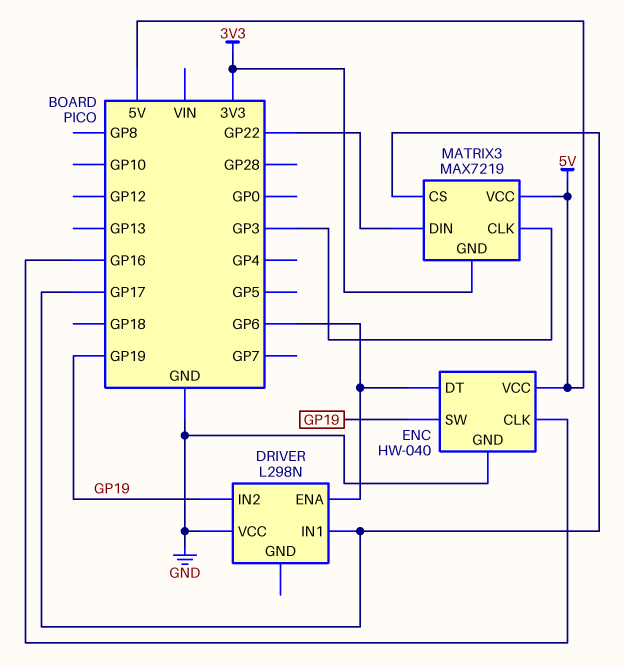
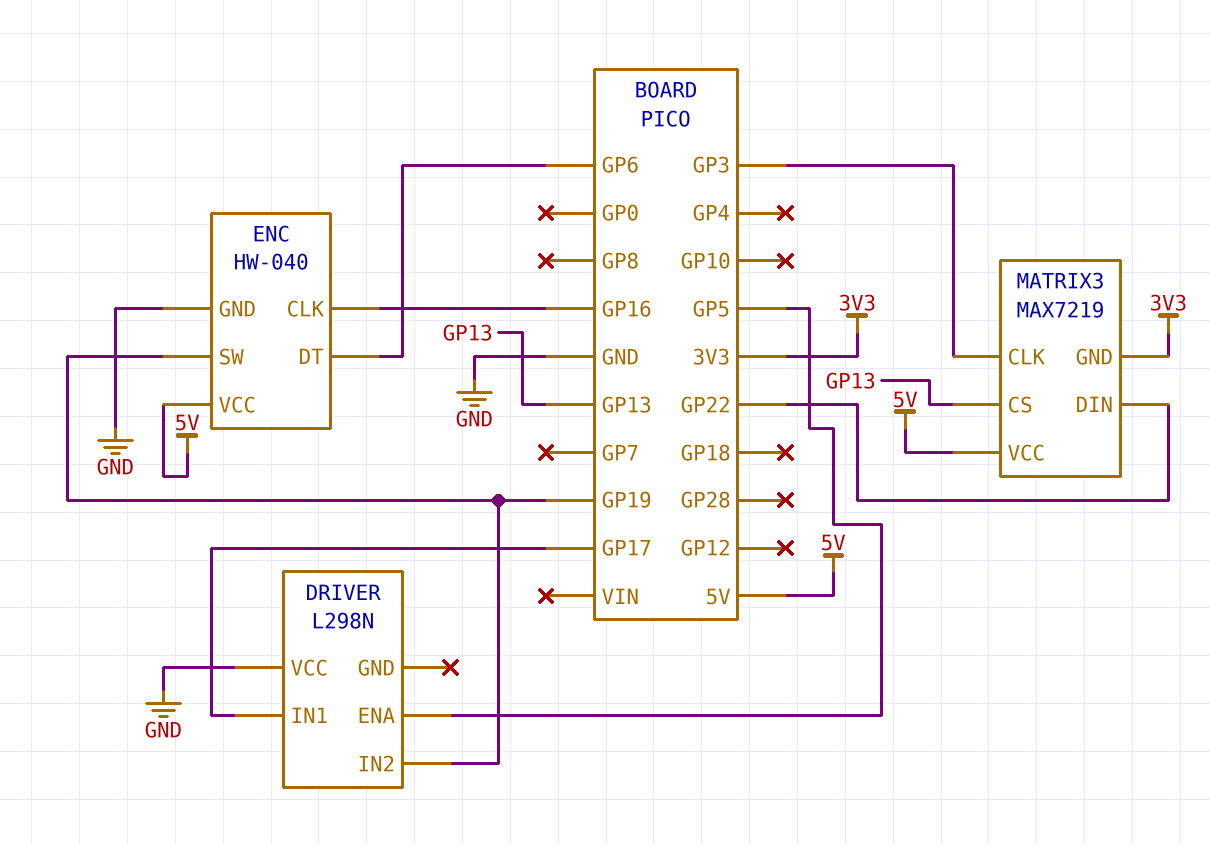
DRIVER pin ENA: GP6 -> GP5
MATRIX3 pin CS: GP17 -> GP13

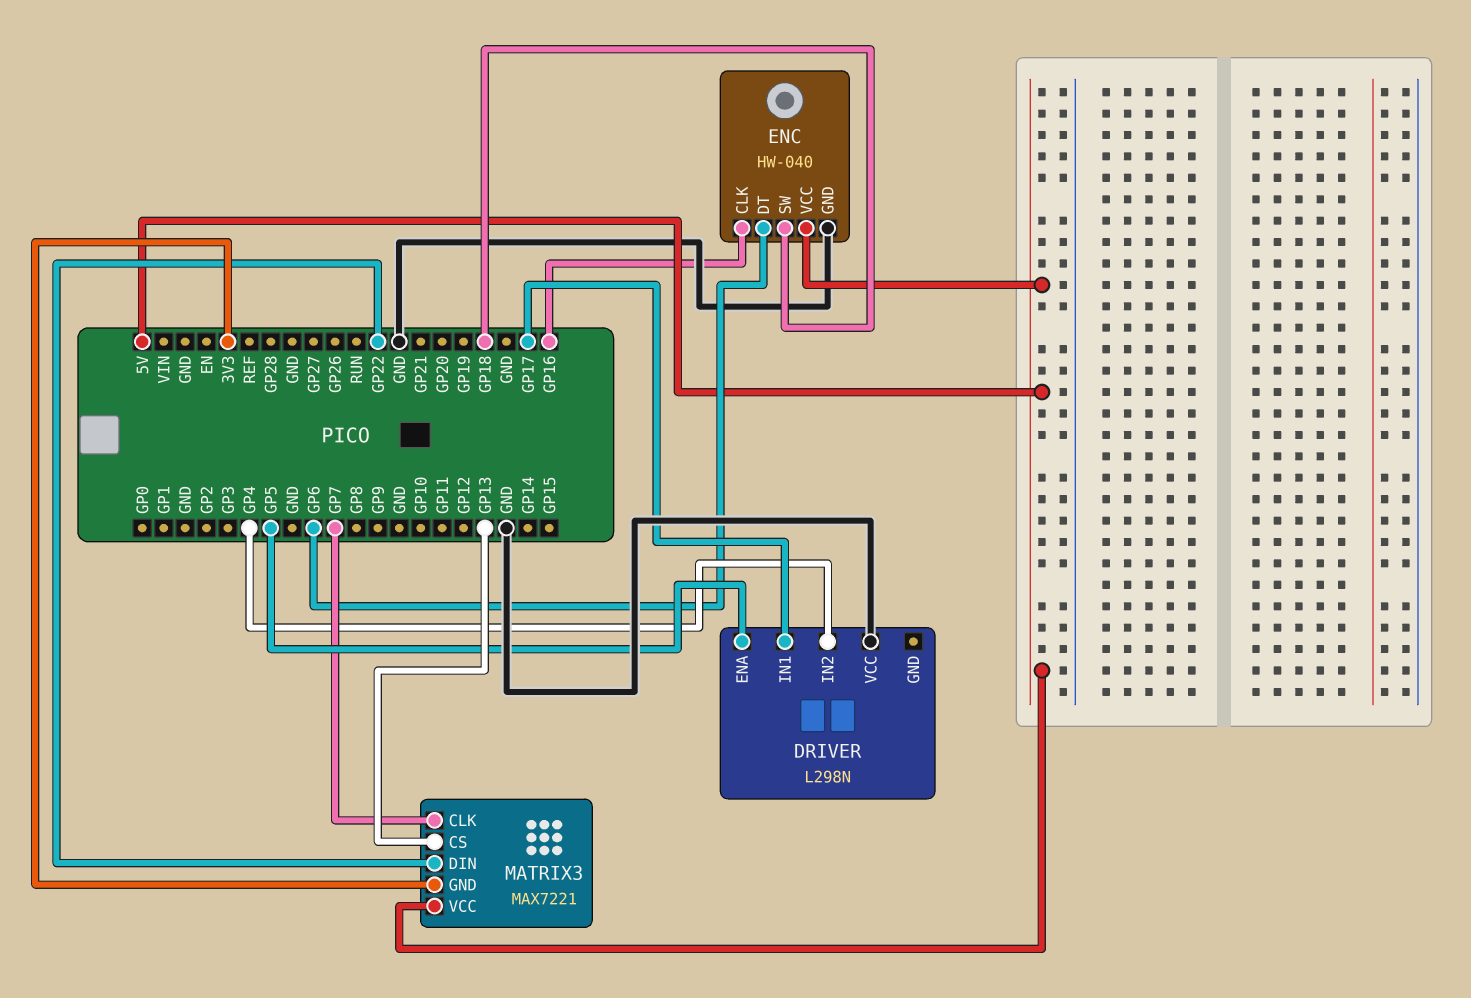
DRIVER pin IN2: GP19 -> GP4
ENC pin SW: GP19 -> GP18
MATRIX3: MAX7219 -> MAX7221
MATRIX3 pin CLK: GP3 -> GP7

